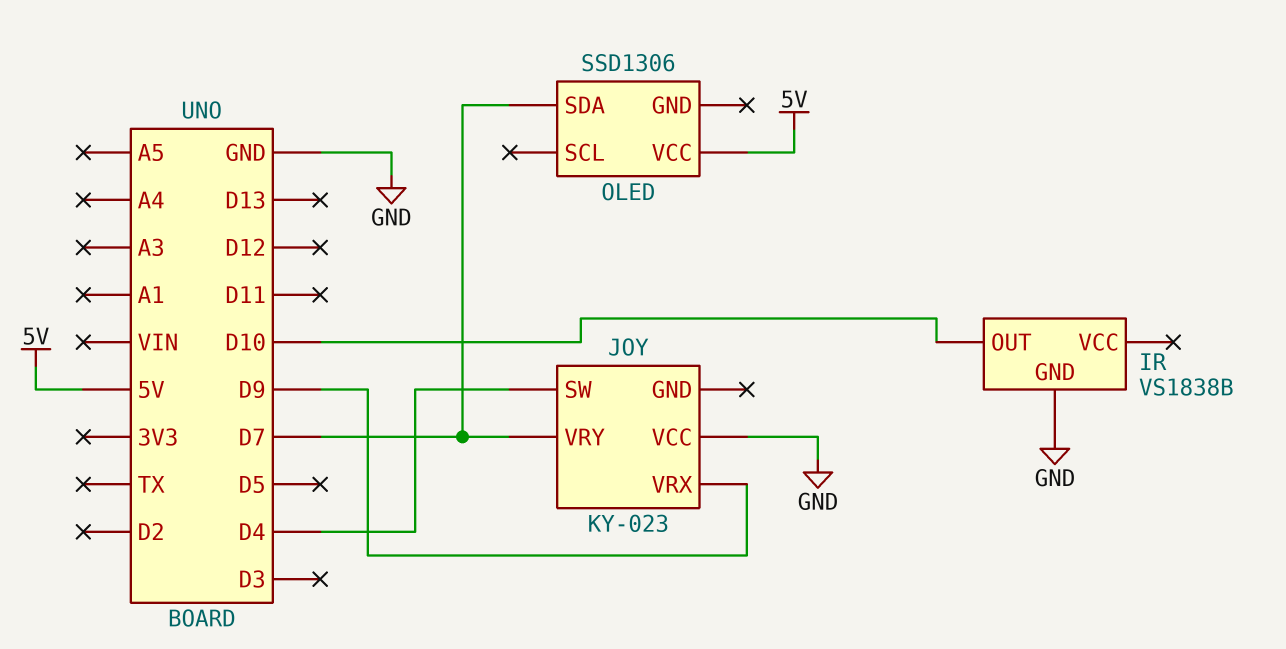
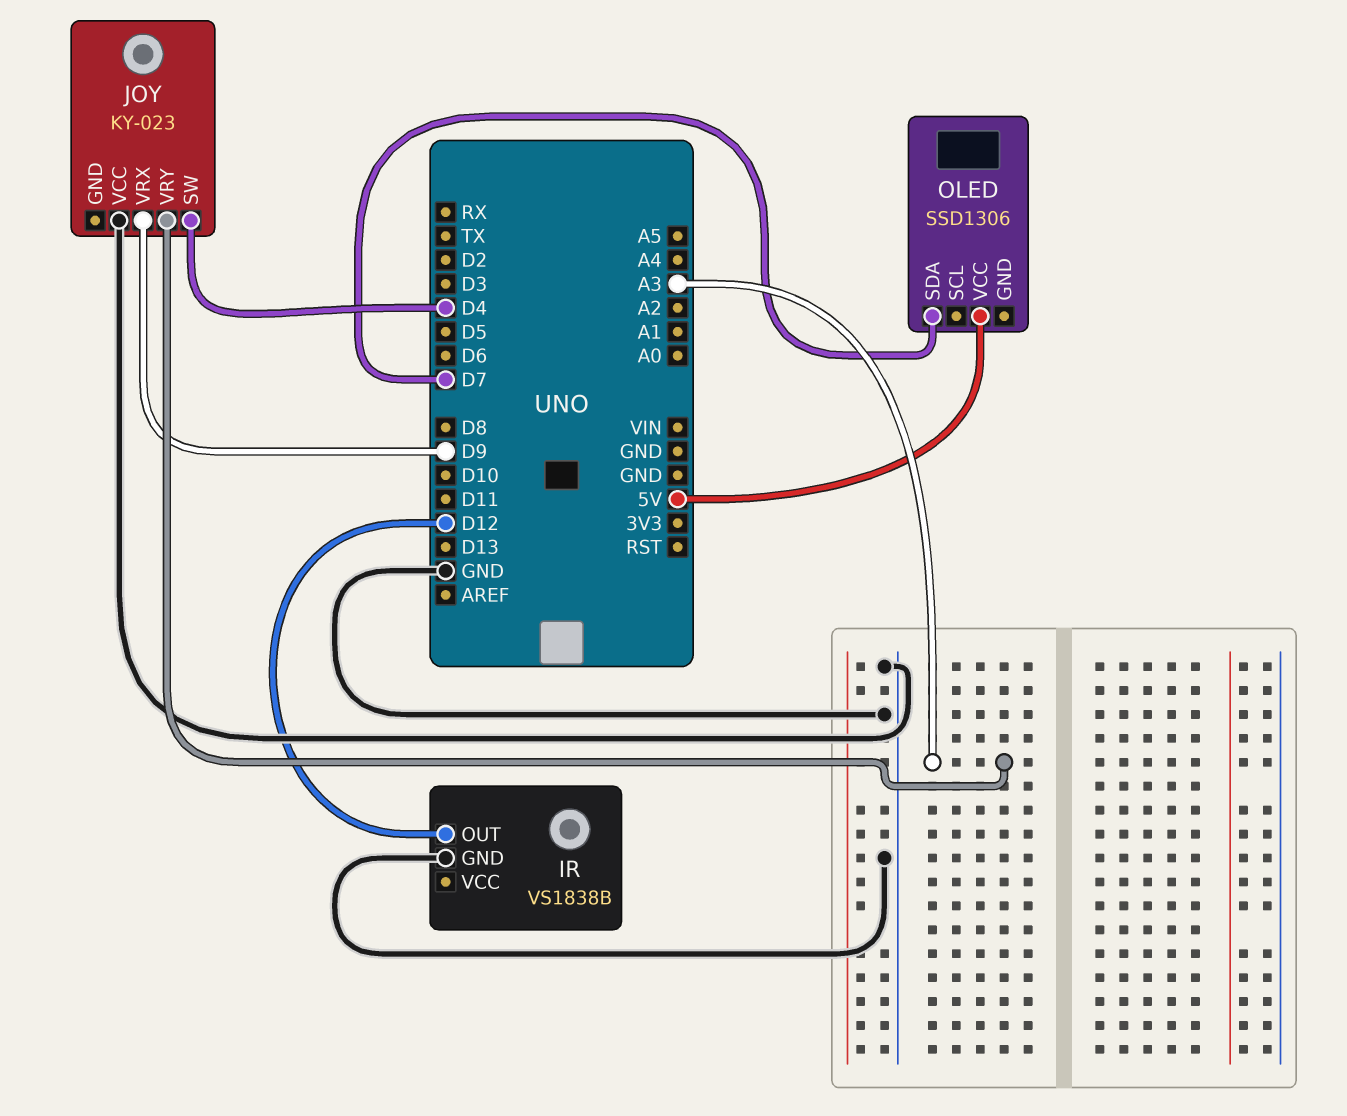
IR pin OUT: D10 -> D12
JOY pin VRY: D7 -> A3

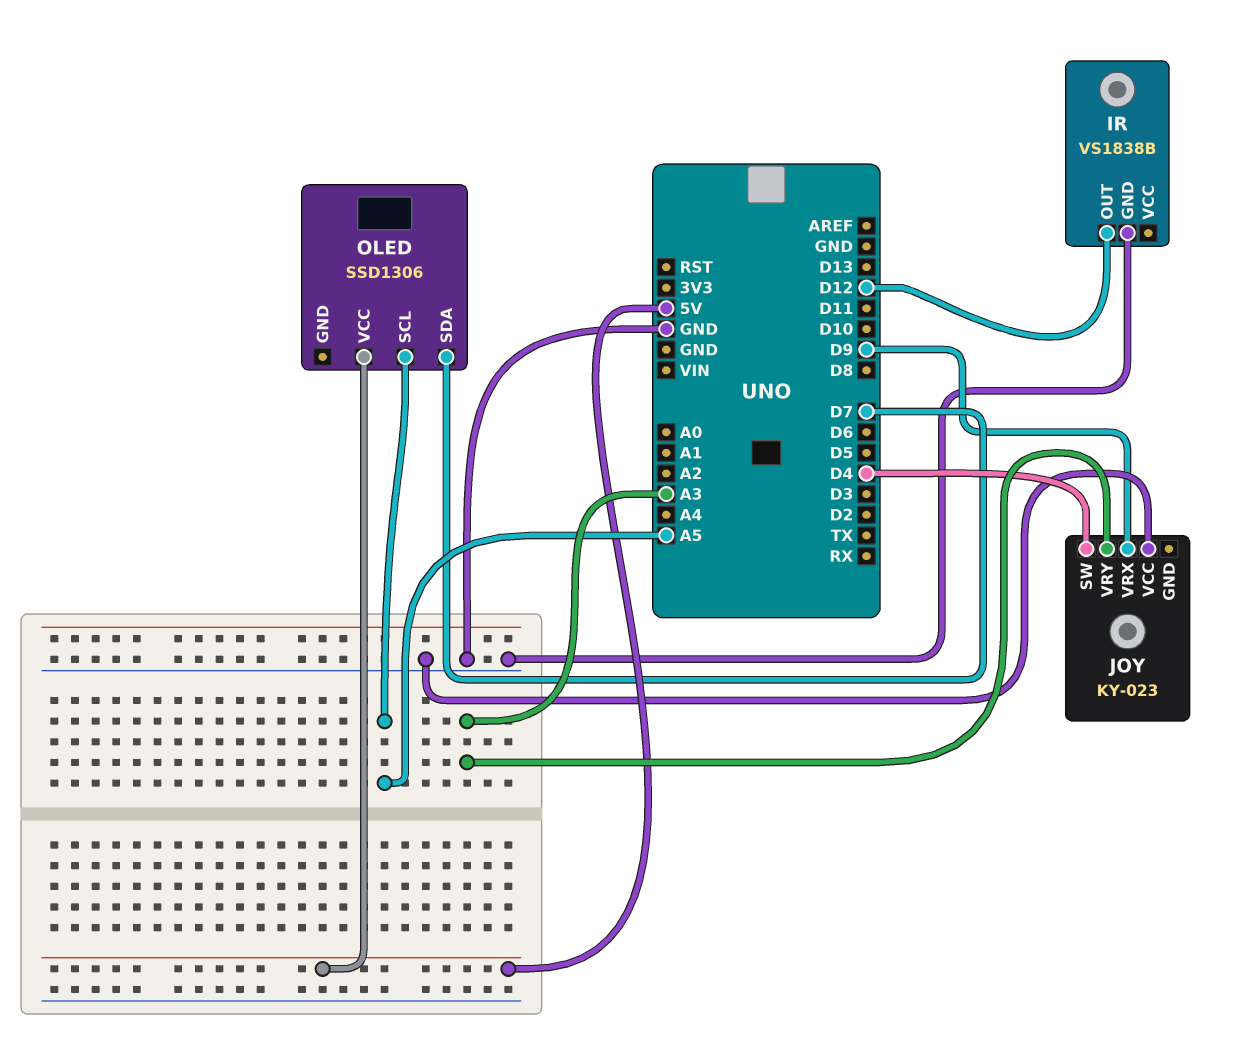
OLED pin SCL: none -> A5

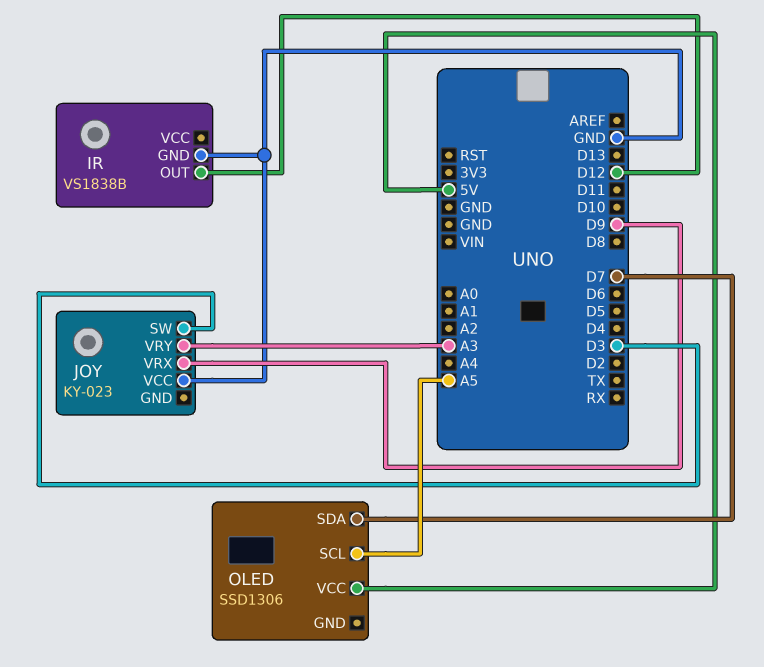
JOY pin SW: D4 -> D3

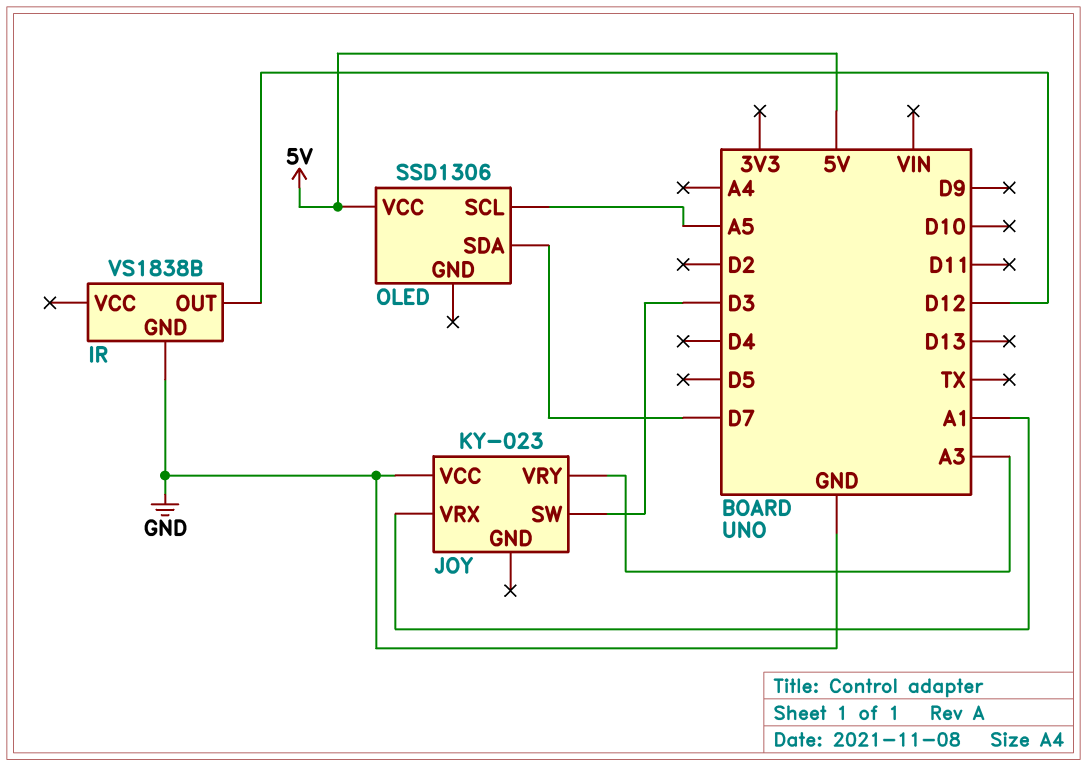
JOY pin VRX: D9 -> A1

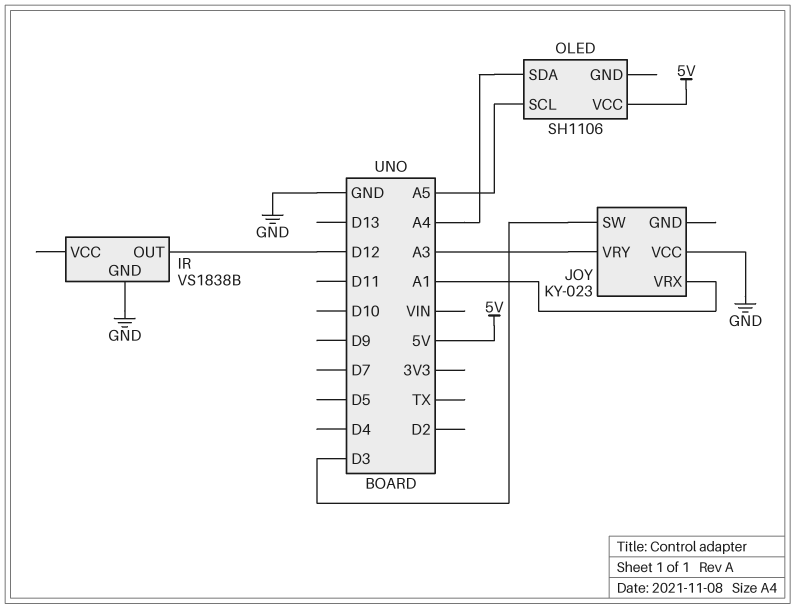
OLED: SSD1306 -> SH1106
OLED pin SDA: D7 -> A4

